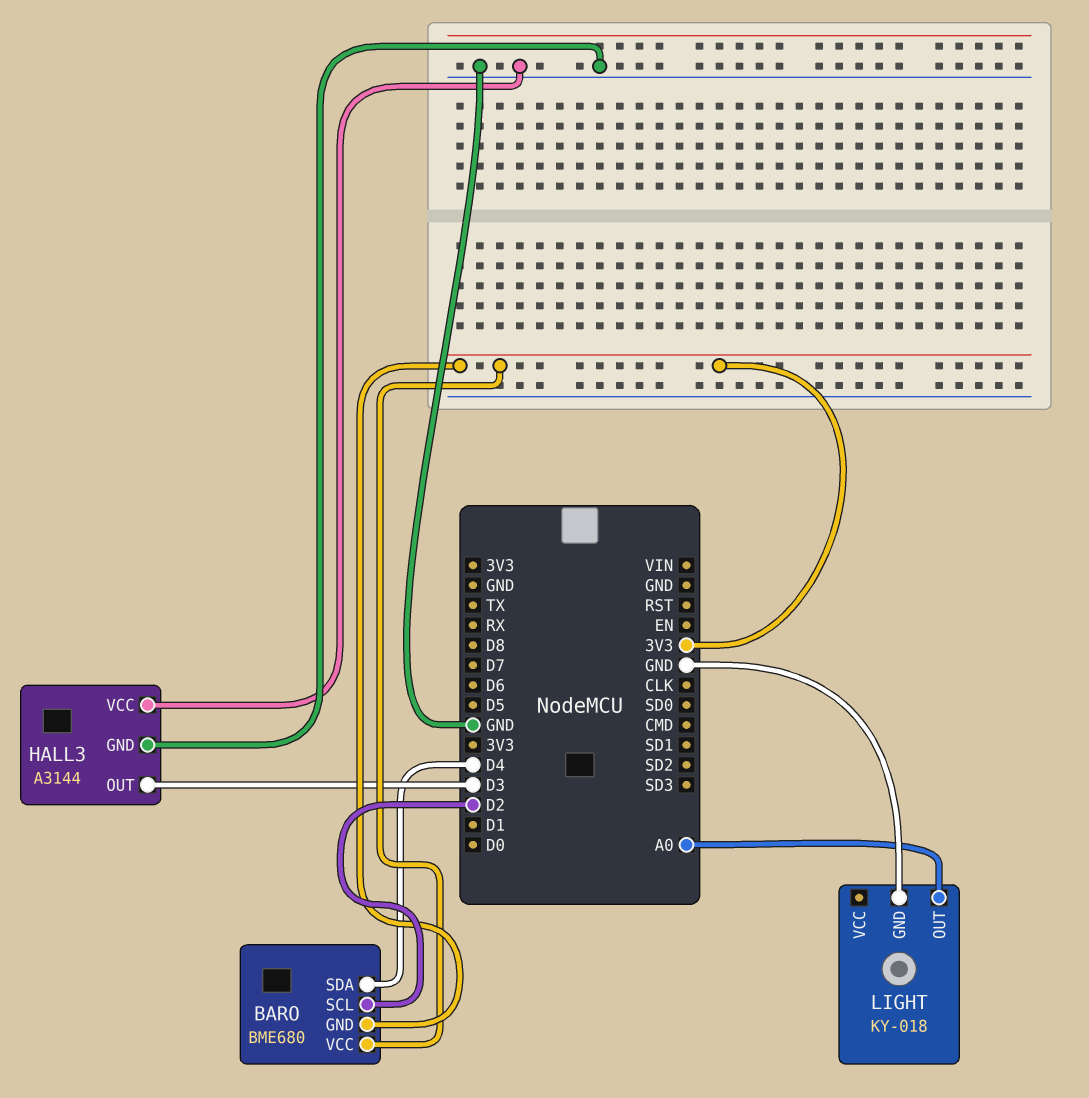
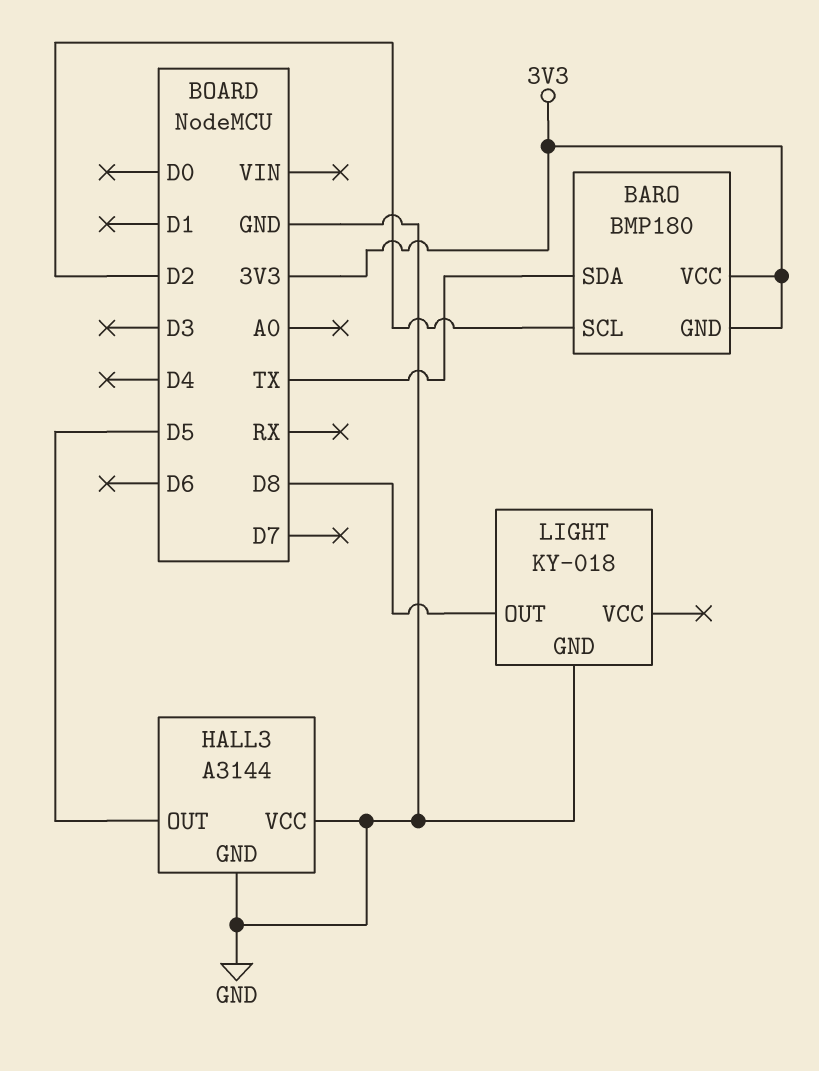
BARO: BME680 -> BMP180
BARO pin SDA: D4 -> TX
HALL3 pin OUT: D3 -> D5
LIGHT pin OUT: A0 -> D8

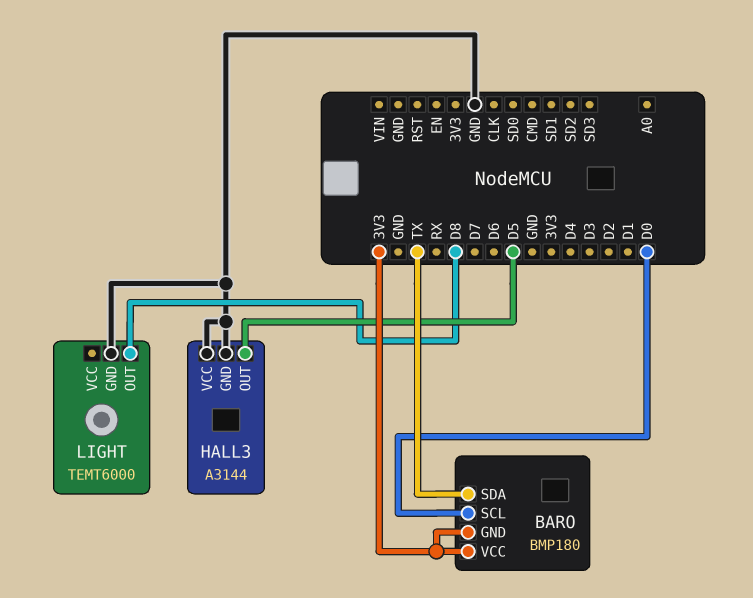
BARO pin SCL: D2 -> D0
LIGHT: KY-018 -> TEMT6000

